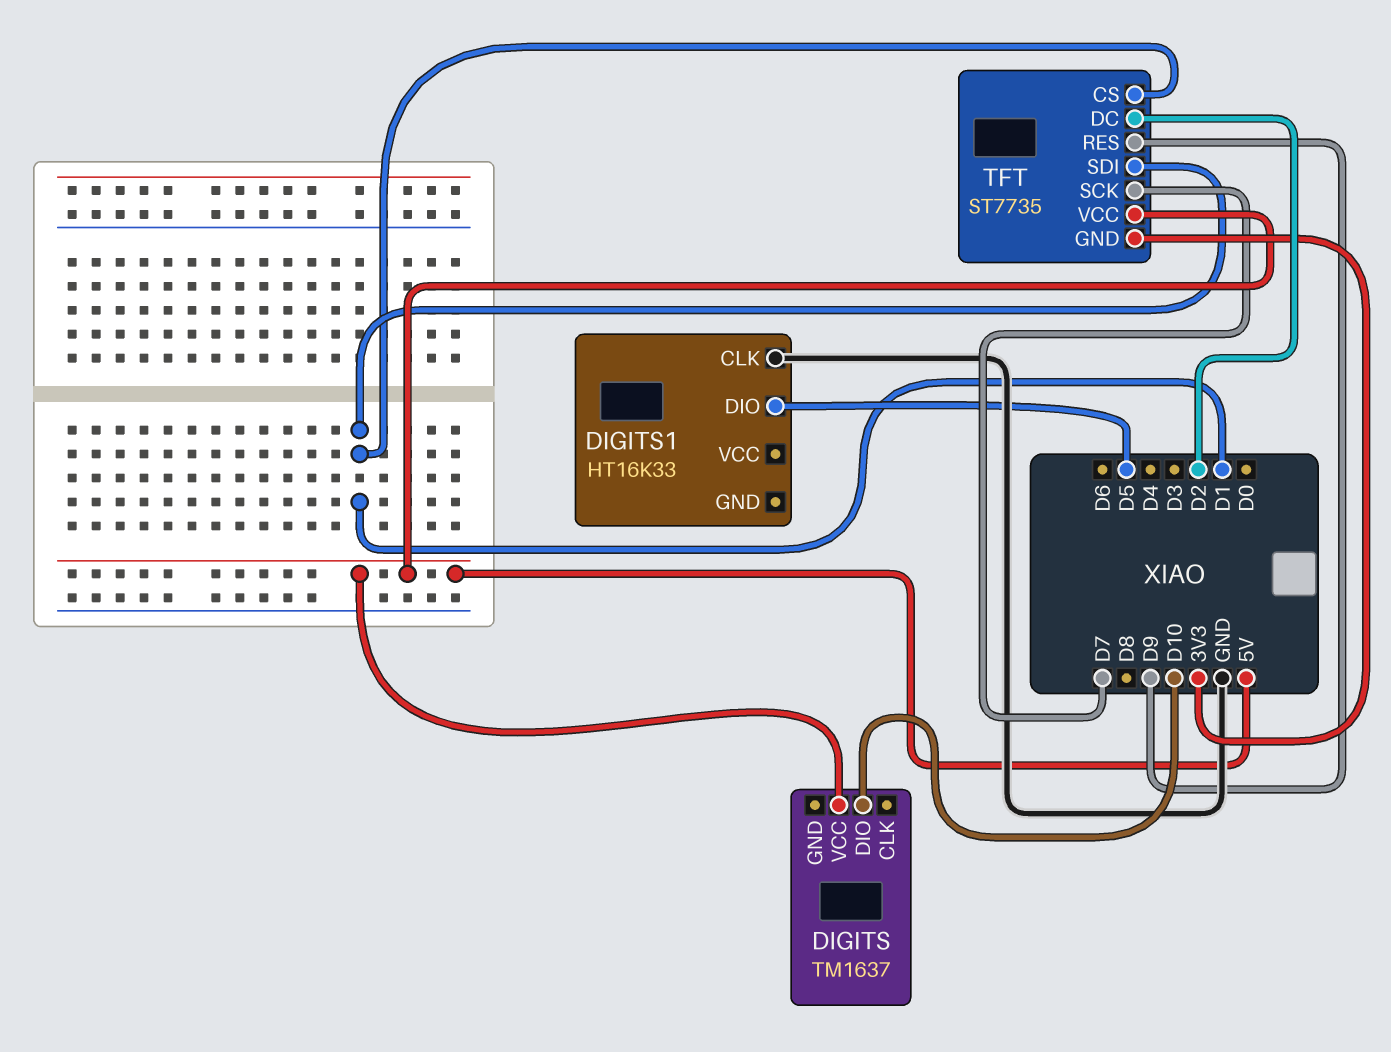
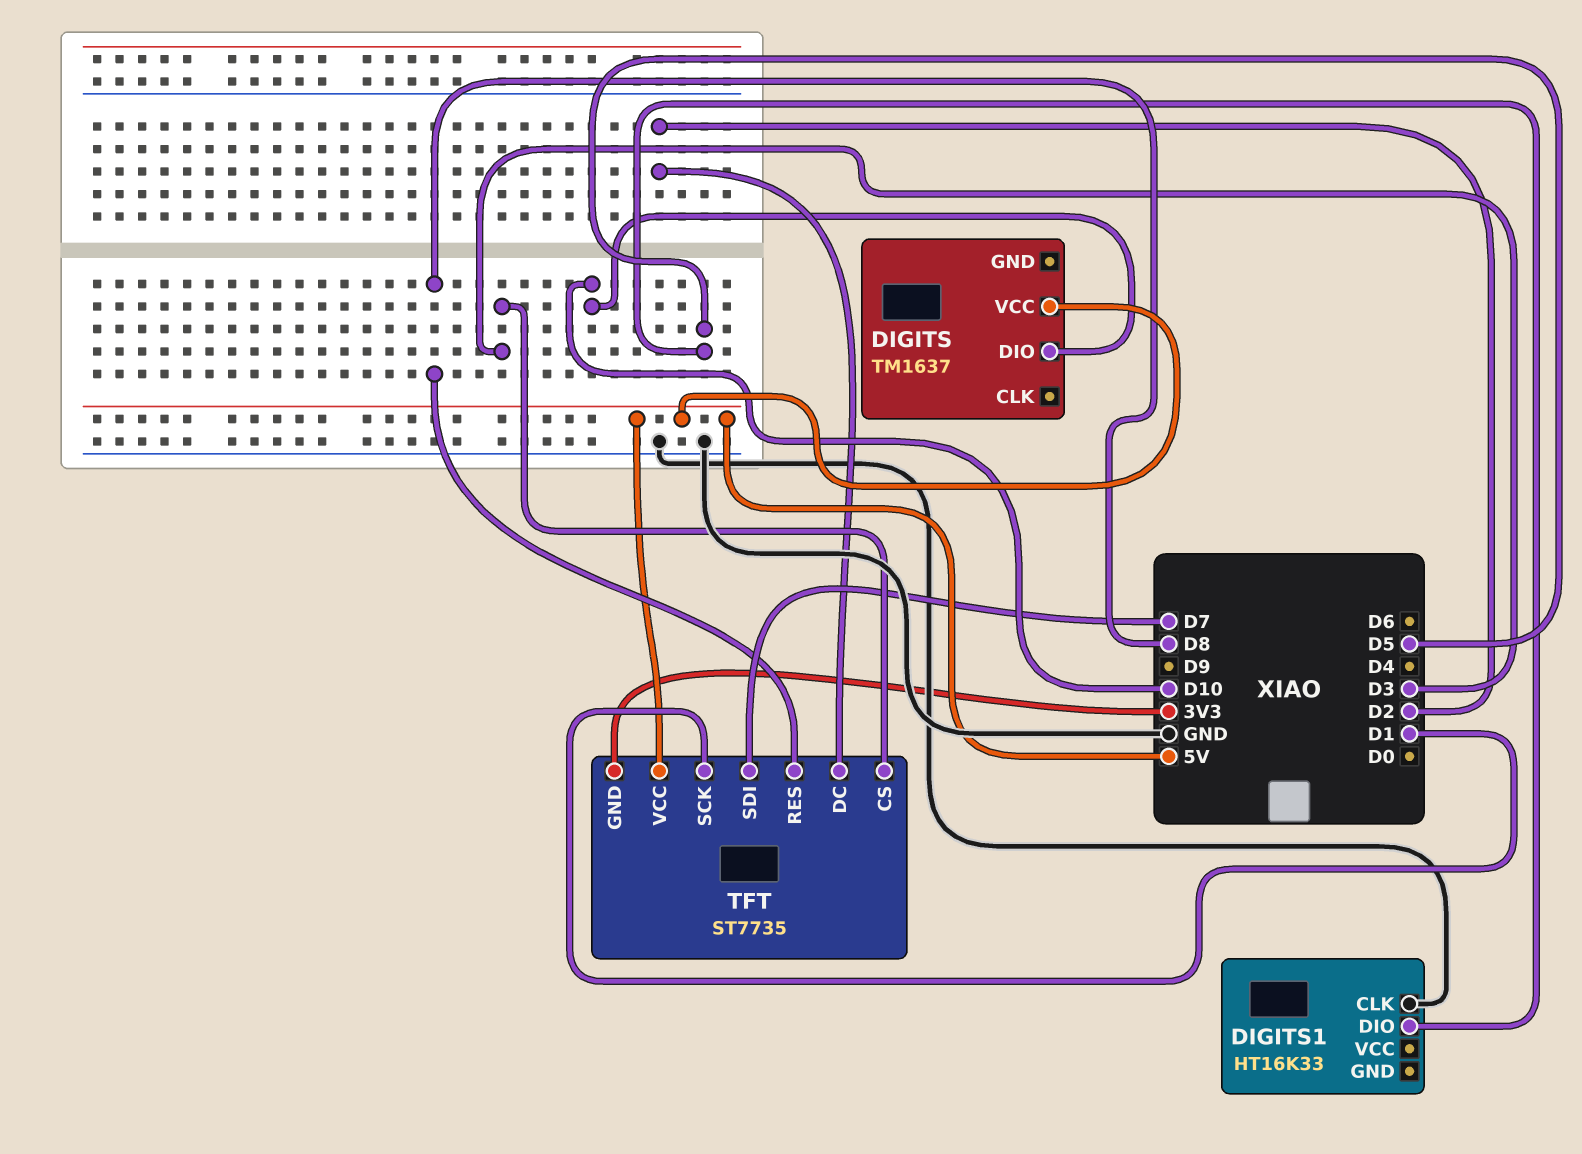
TFT pin CS: D1 -> D3
TFT pin RES: D9 -> D8
TFT pin SCK: D7 -> D1
TFT pin SDI: D1 -> D7

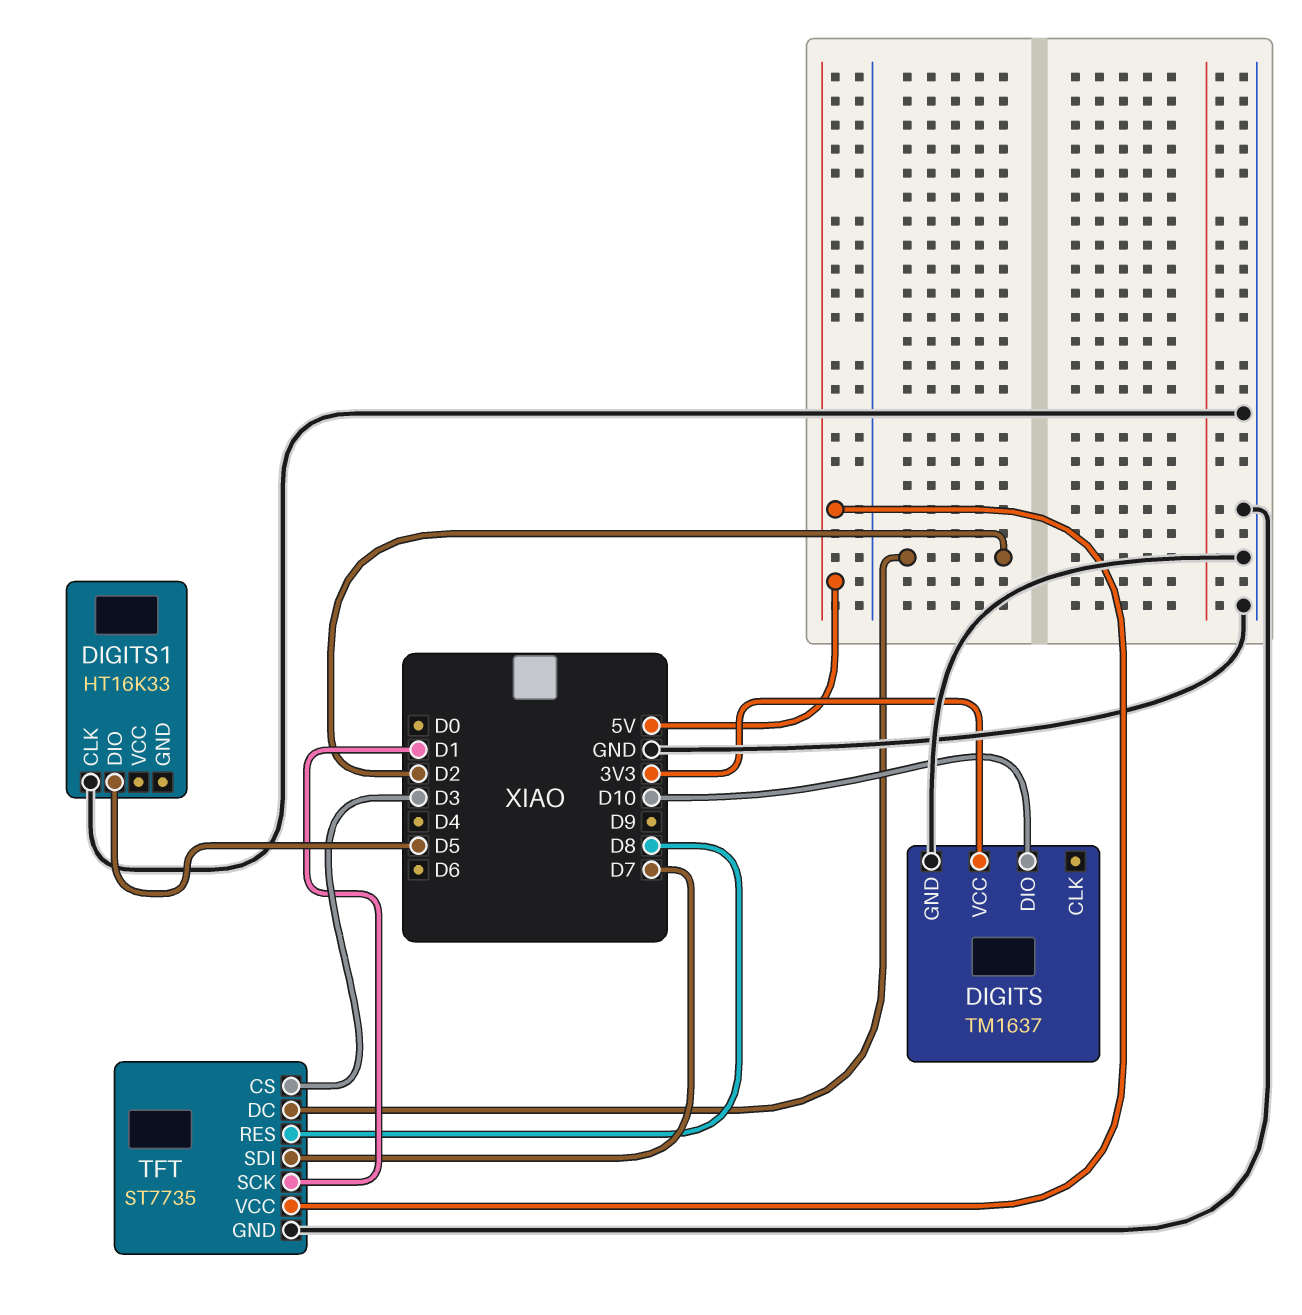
DIGITS pin GND: none -> GND
DIGITS pin VCC: 5V -> 3V3
TFT pin GND: 3V3 -> GND

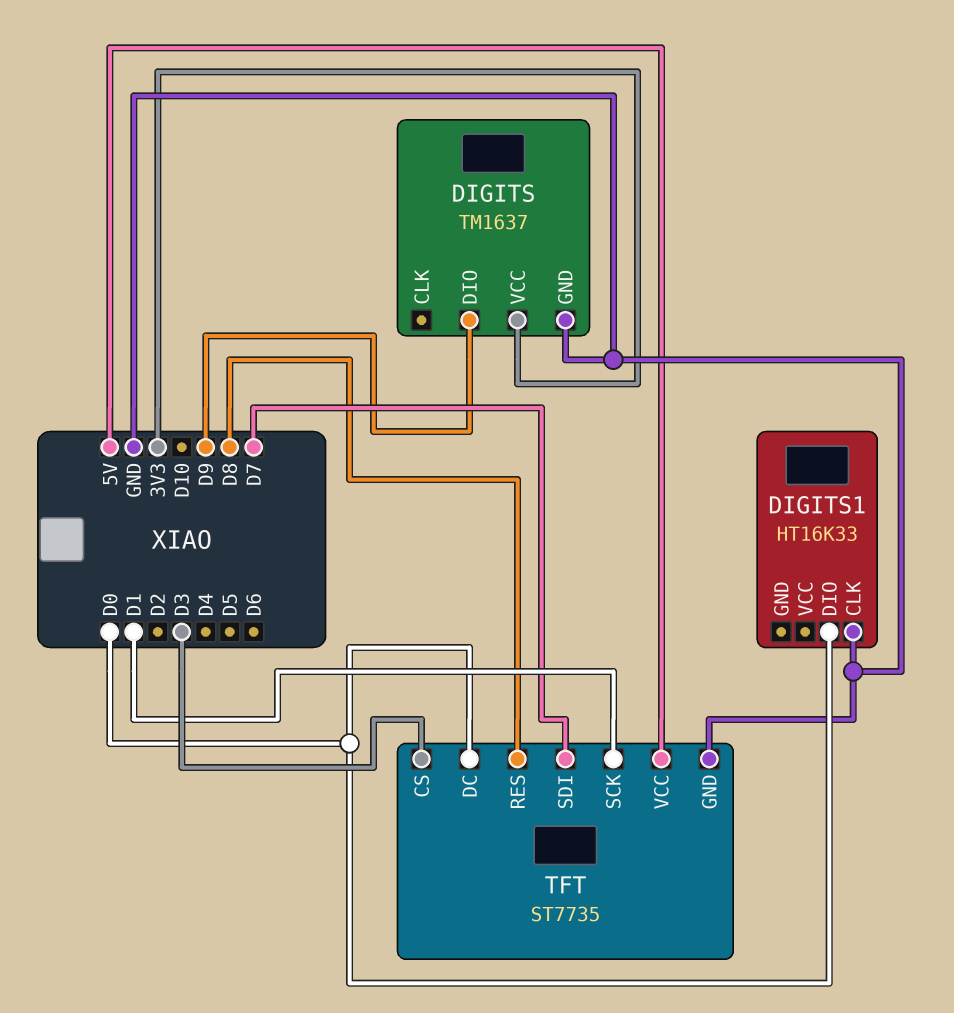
DIGITS pin DIO: D10 -> D9
DIGITS1 pin DIO: D5 -> D0
TFT pin DC: D2 -> D0

